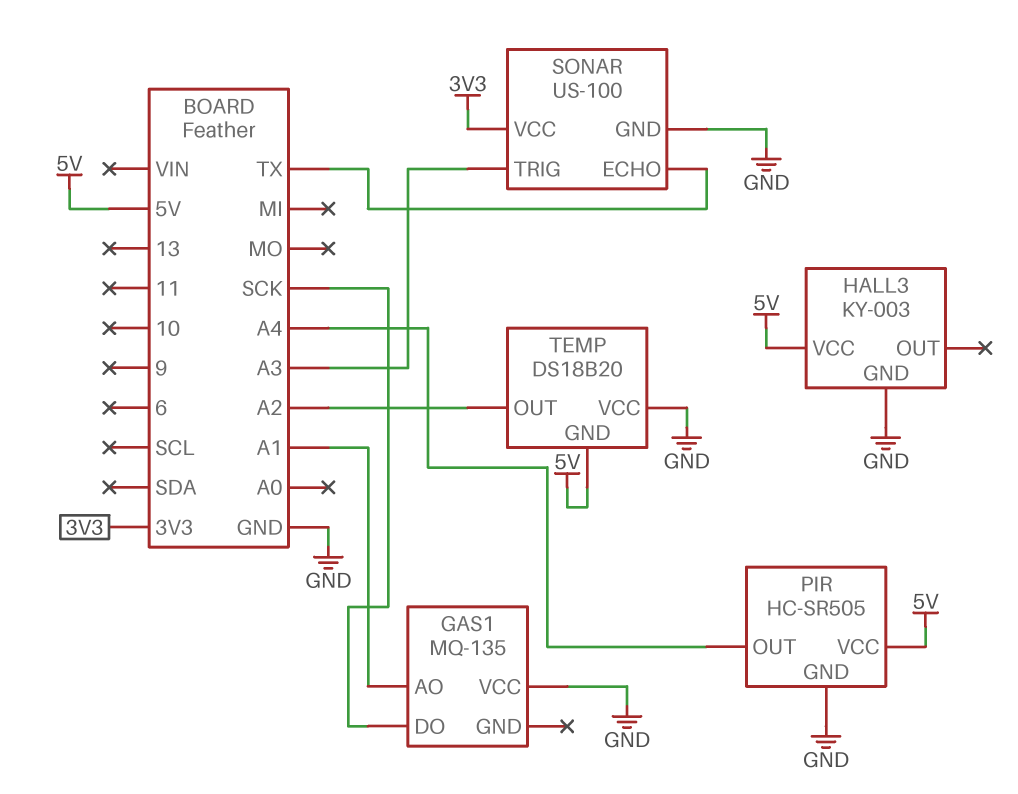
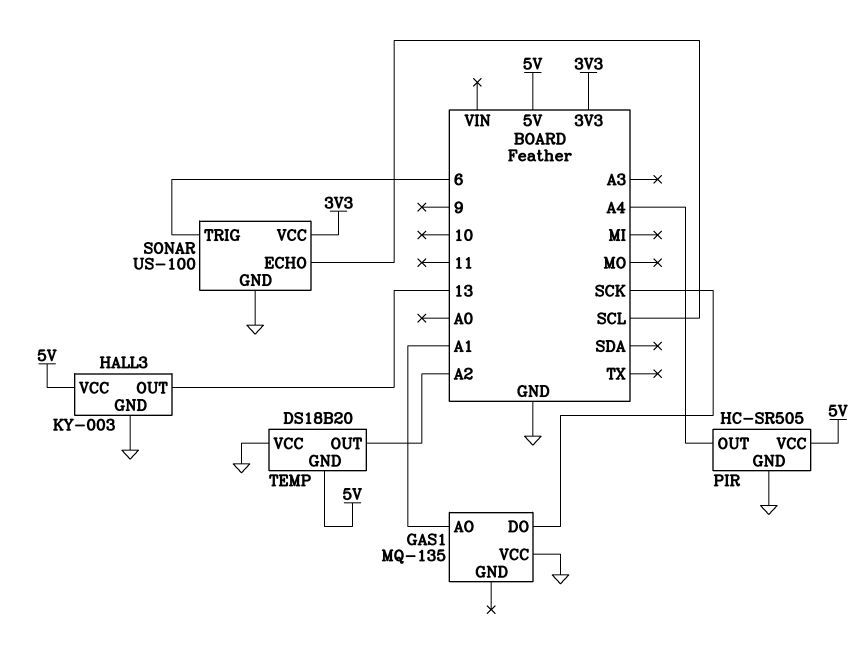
HALL3 pin OUT: none -> 13
SONAR pin ECHO: TX -> SCL
SONAR pin TRIG: A3 -> 6

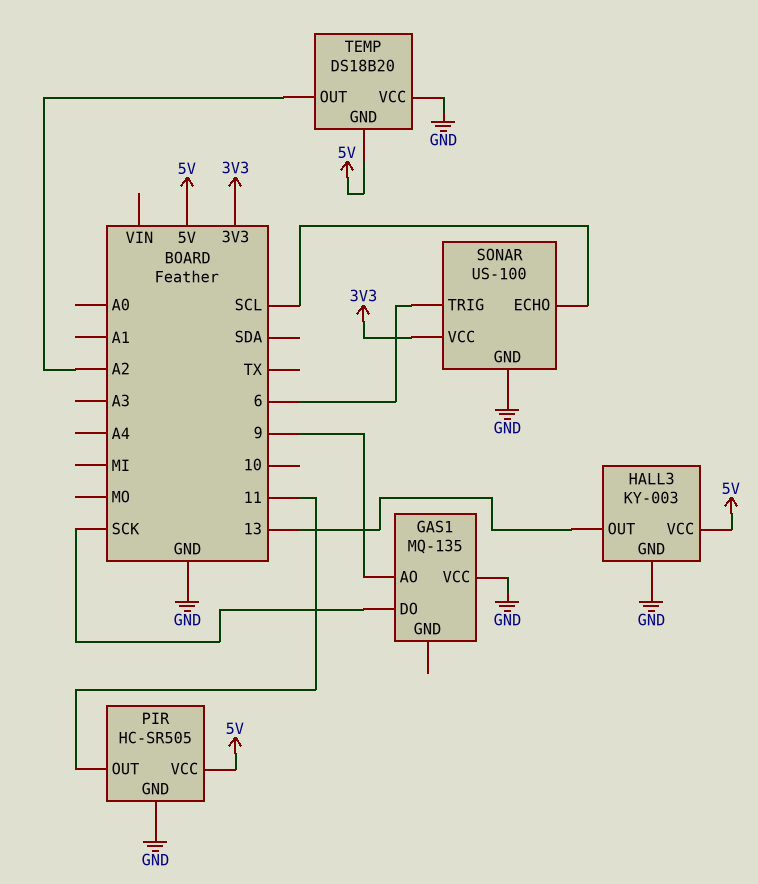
GAS1 pin AO: A1 -> 9
PIR pin OUT: A4 -> 11

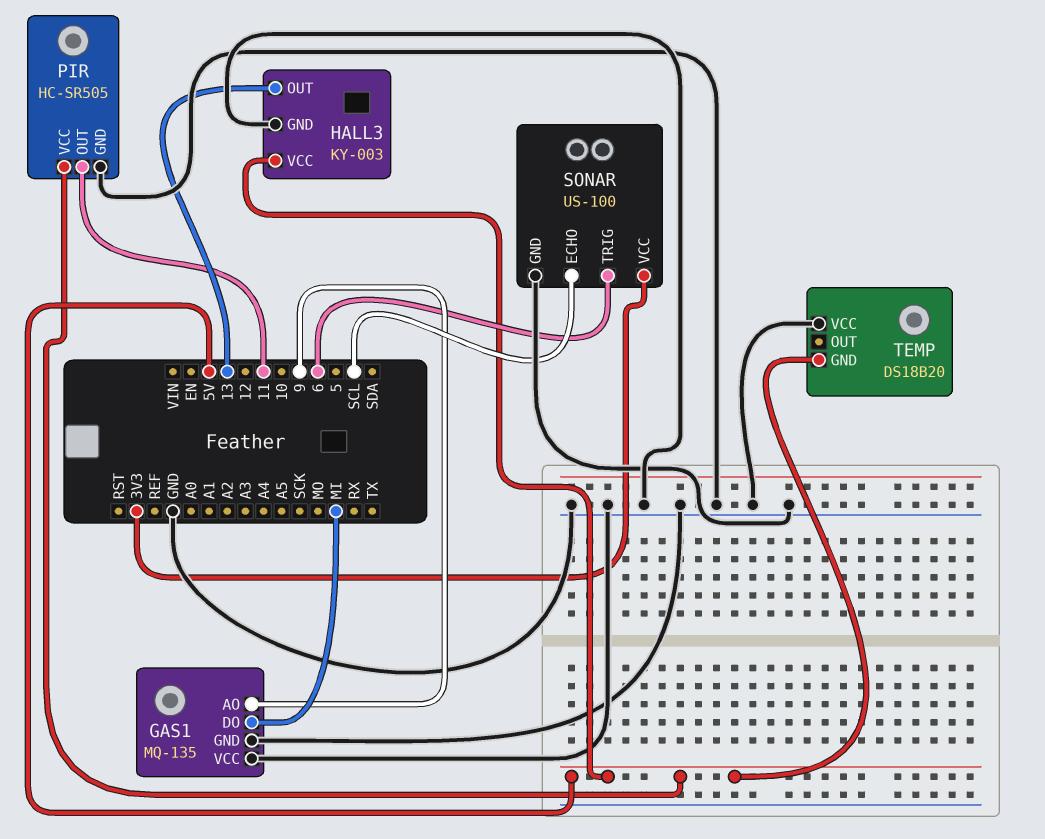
GAS1 pin DO: SCK -> MI
GAS1 pin GND: none -> GND
TEMP pin OUT: A2 -> none

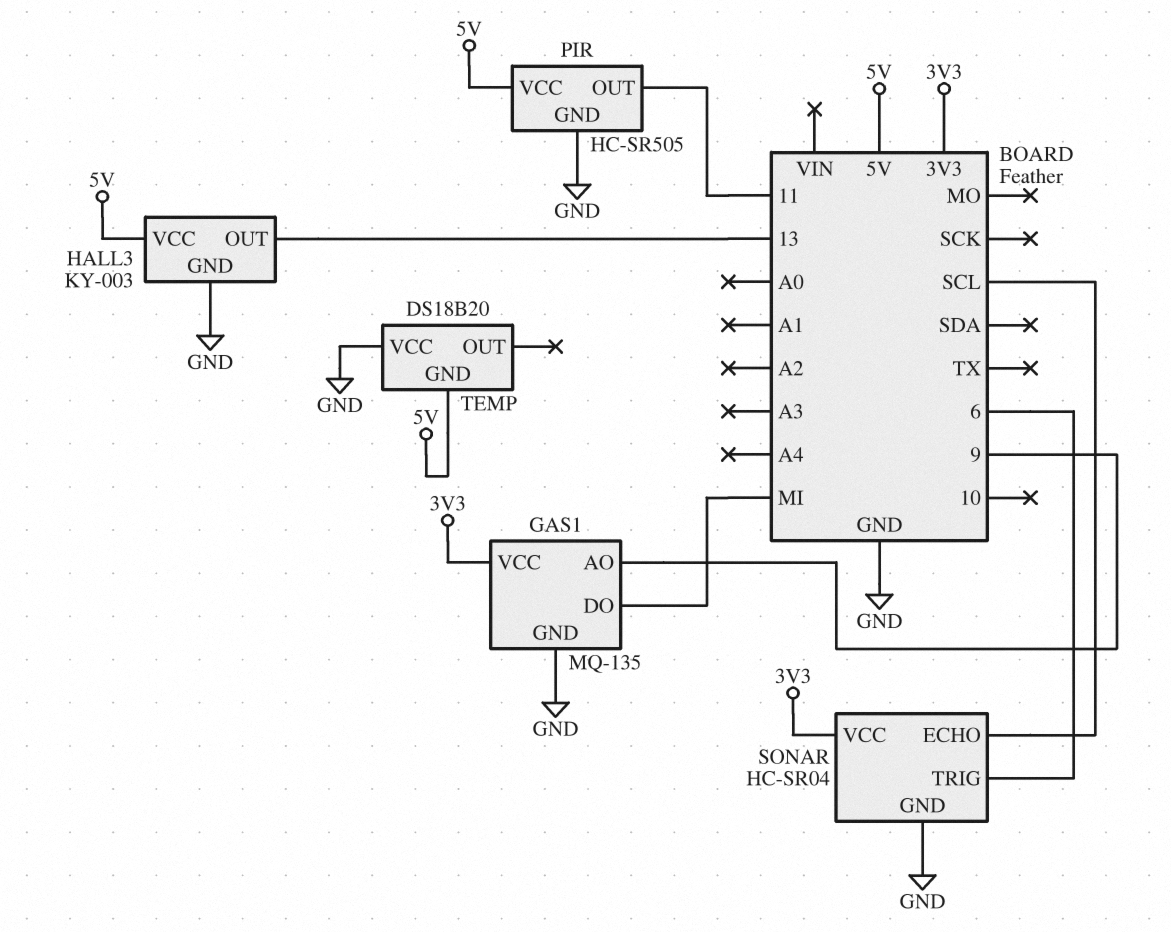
GAS1 pin VCC: GND -> 3V3
SONAR: US-100 -> HC-SR04

